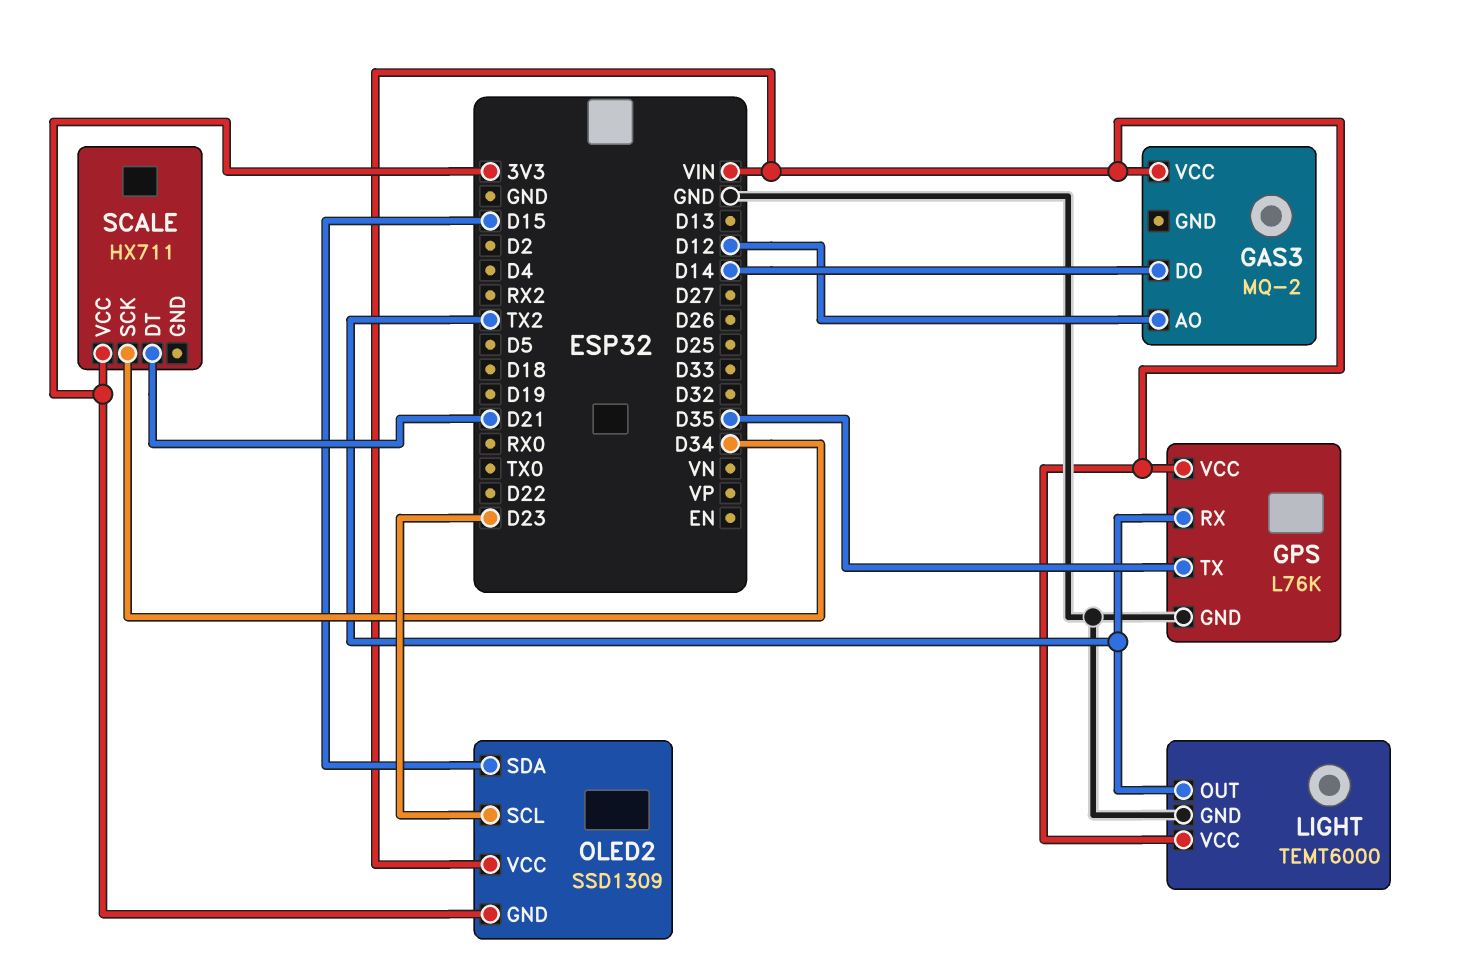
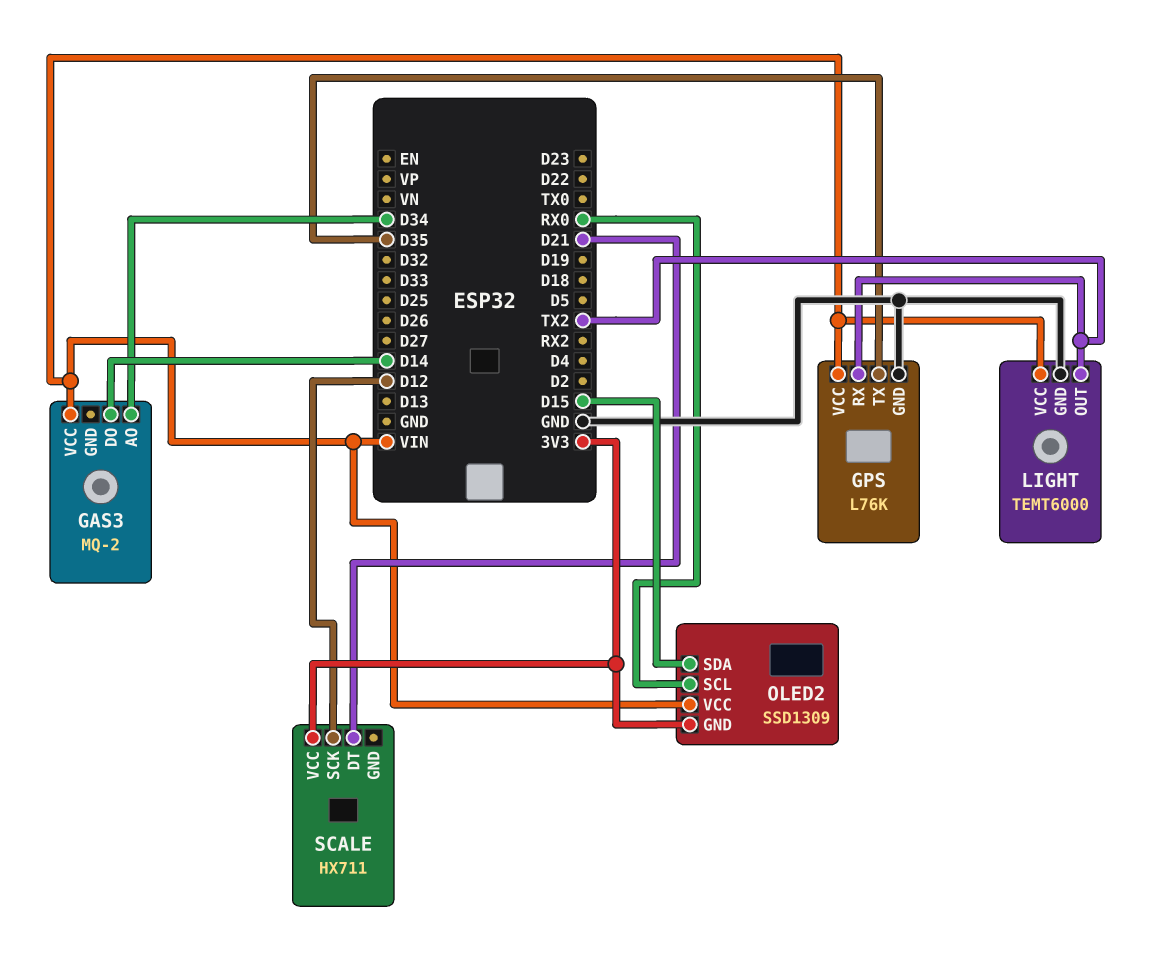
GAS3 pin AO: D12 -> D34
OLED2 pin SCL: D23 -> RX0
SCALE pin SCK: D34 -> D12

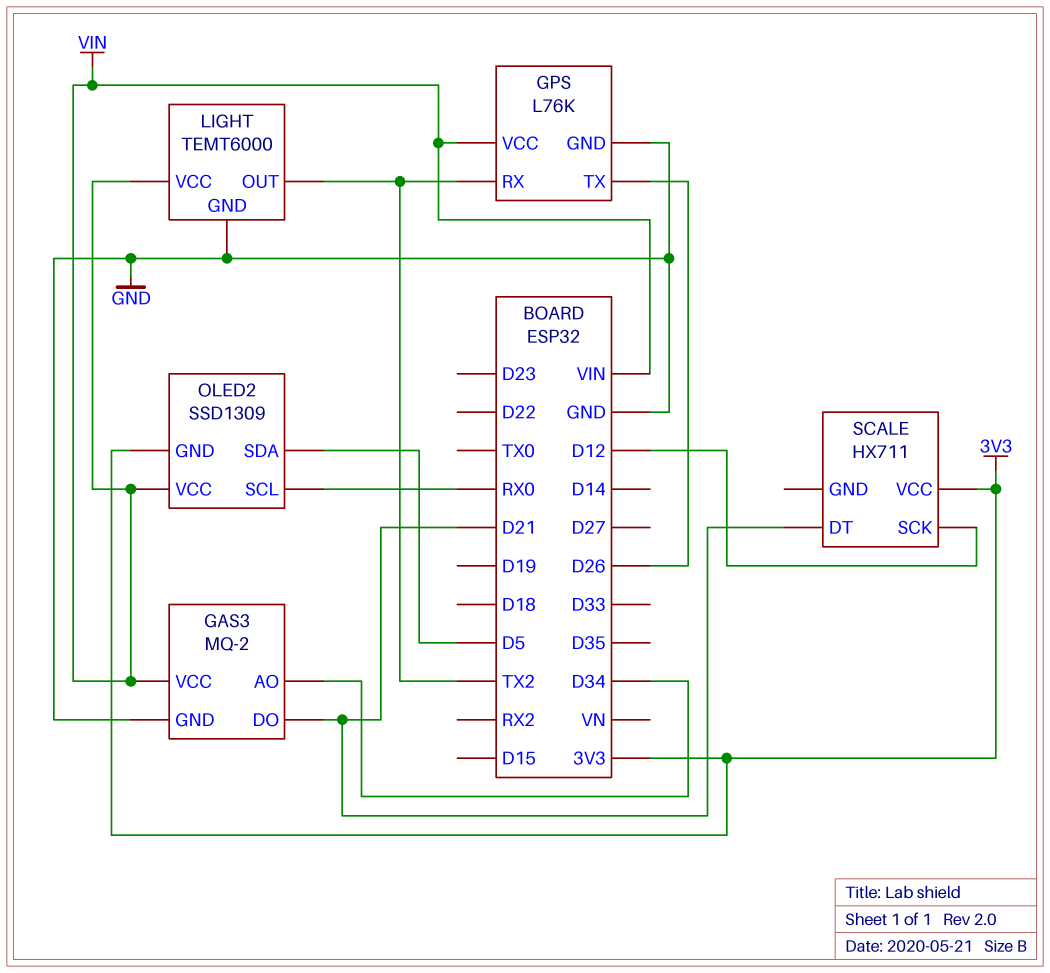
GAS3 pin DO: D14 -> D21
GAS3 pin GND: none -> GND
GPS pin TX: D35 -> D26
OLED2 pin SDA: D15 -> D5

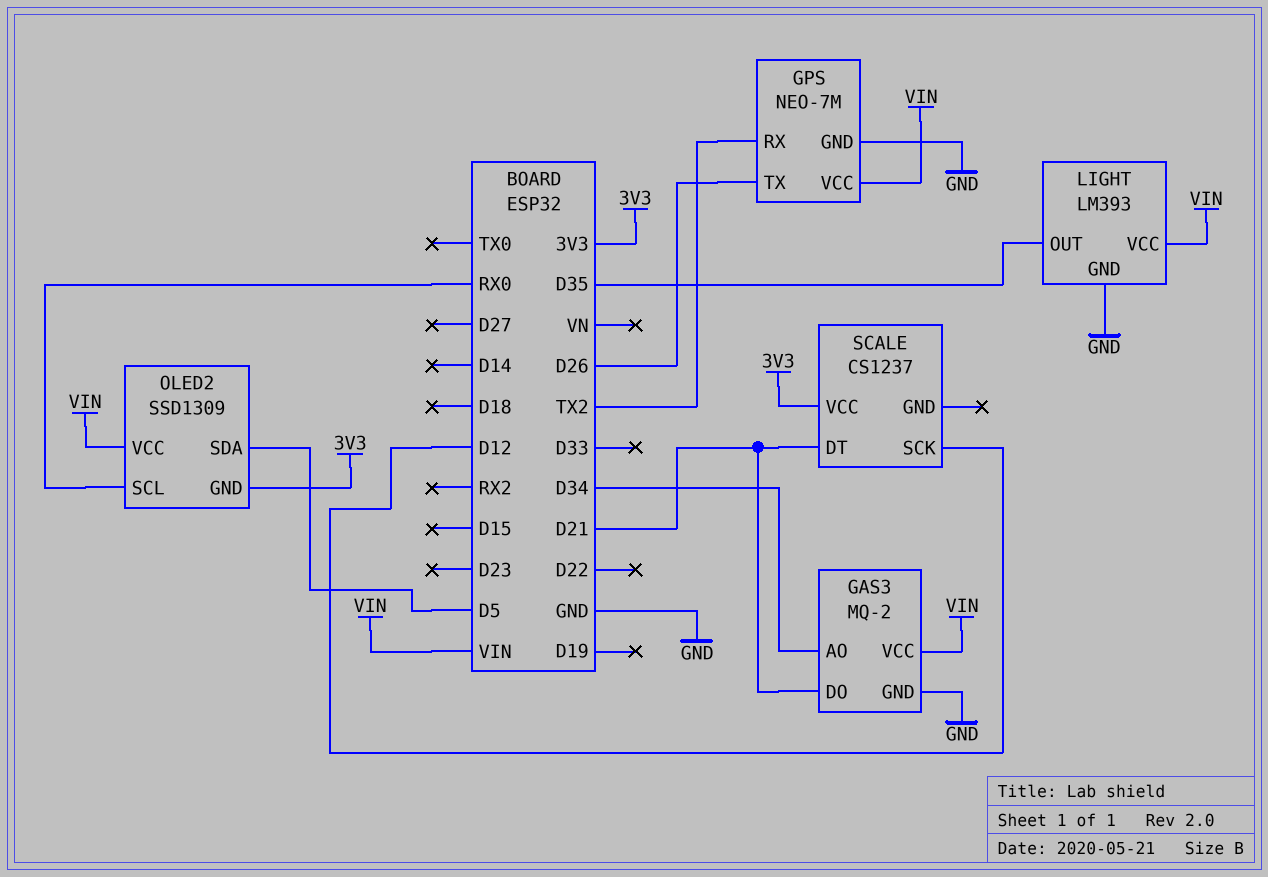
GPS: L76K -> NEO-7M
LIGHT: TEMT6000 -> LM393
LIGHT pin OUT: TX2 -> D35
SCALE: HX711 -> CS1237

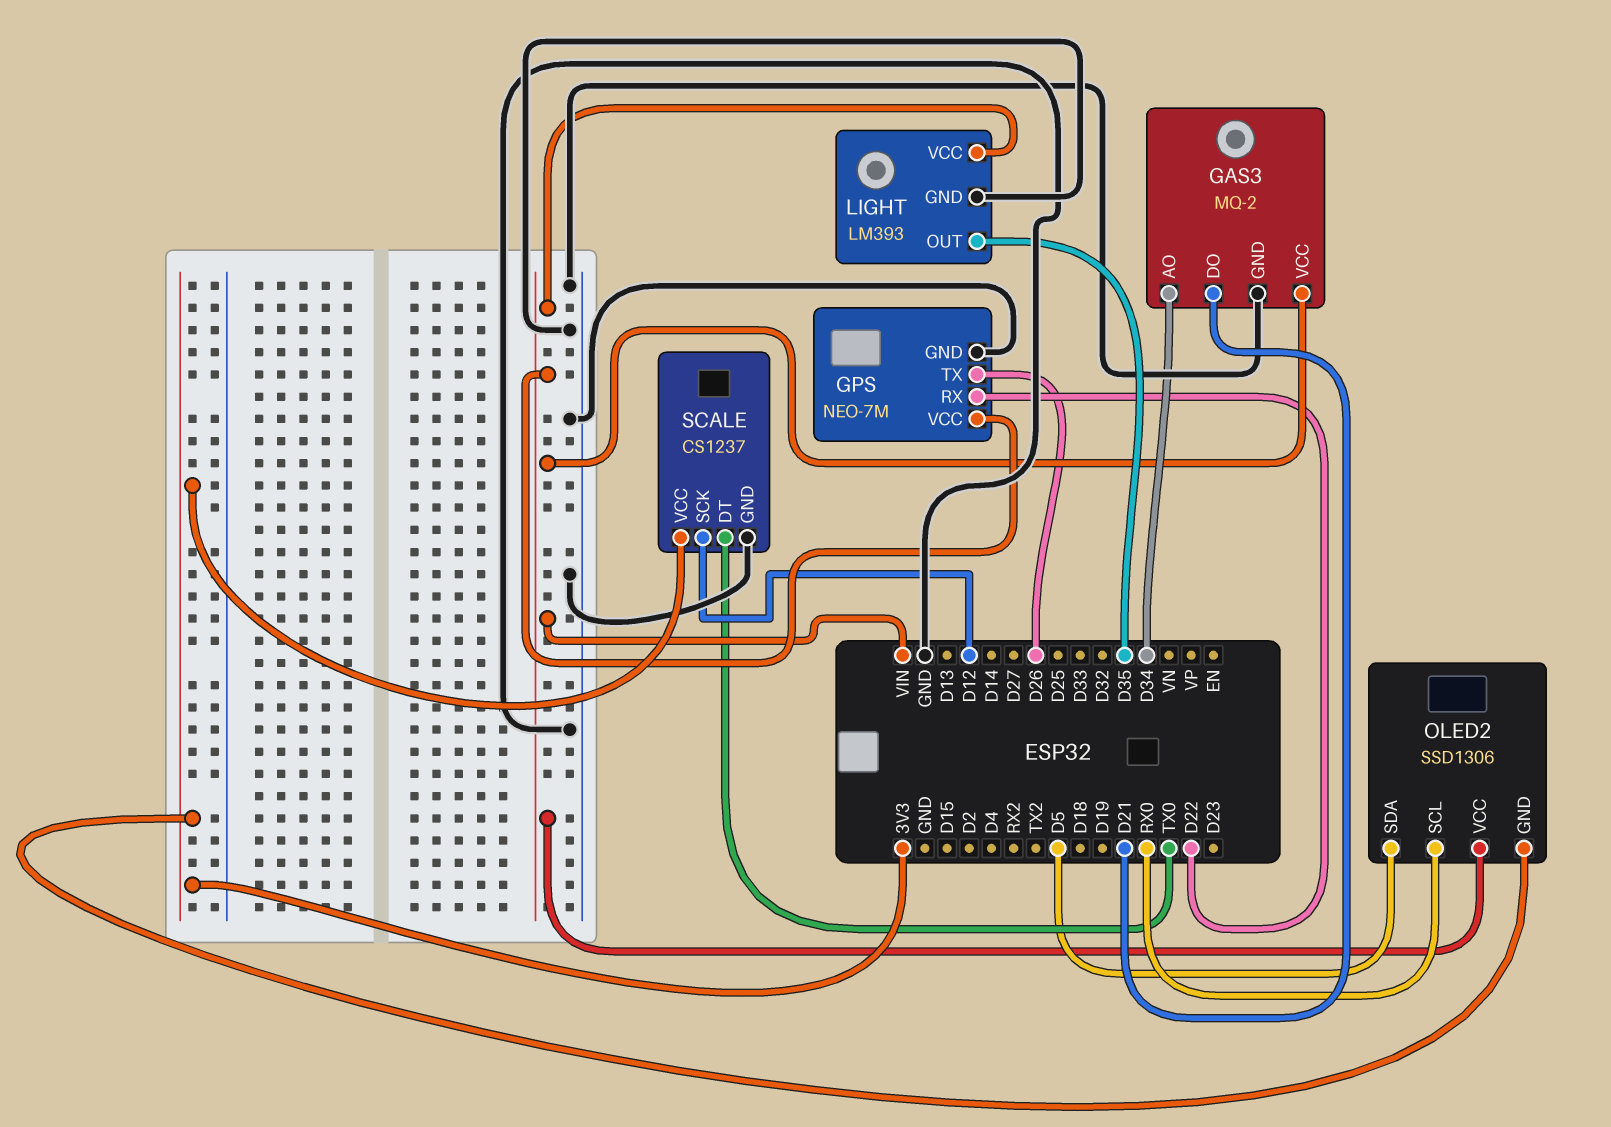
GPS pin RX: TX2 -> D22
OLED2: SSD1309 -> SSD1306
SCALE pin DT: D21 -> TX0
SCALE pin GND: none -> GND

